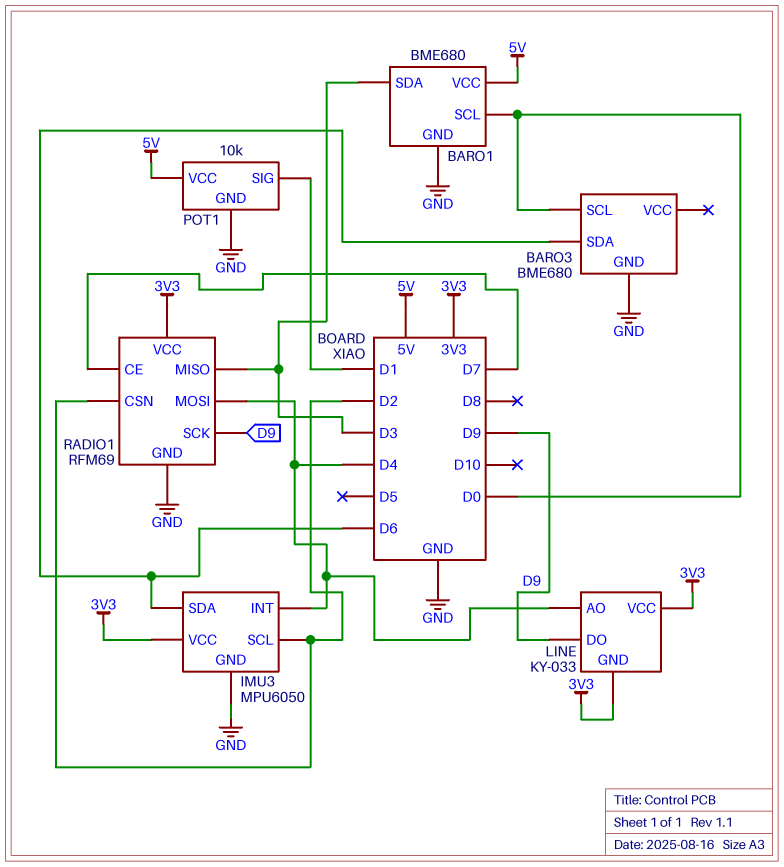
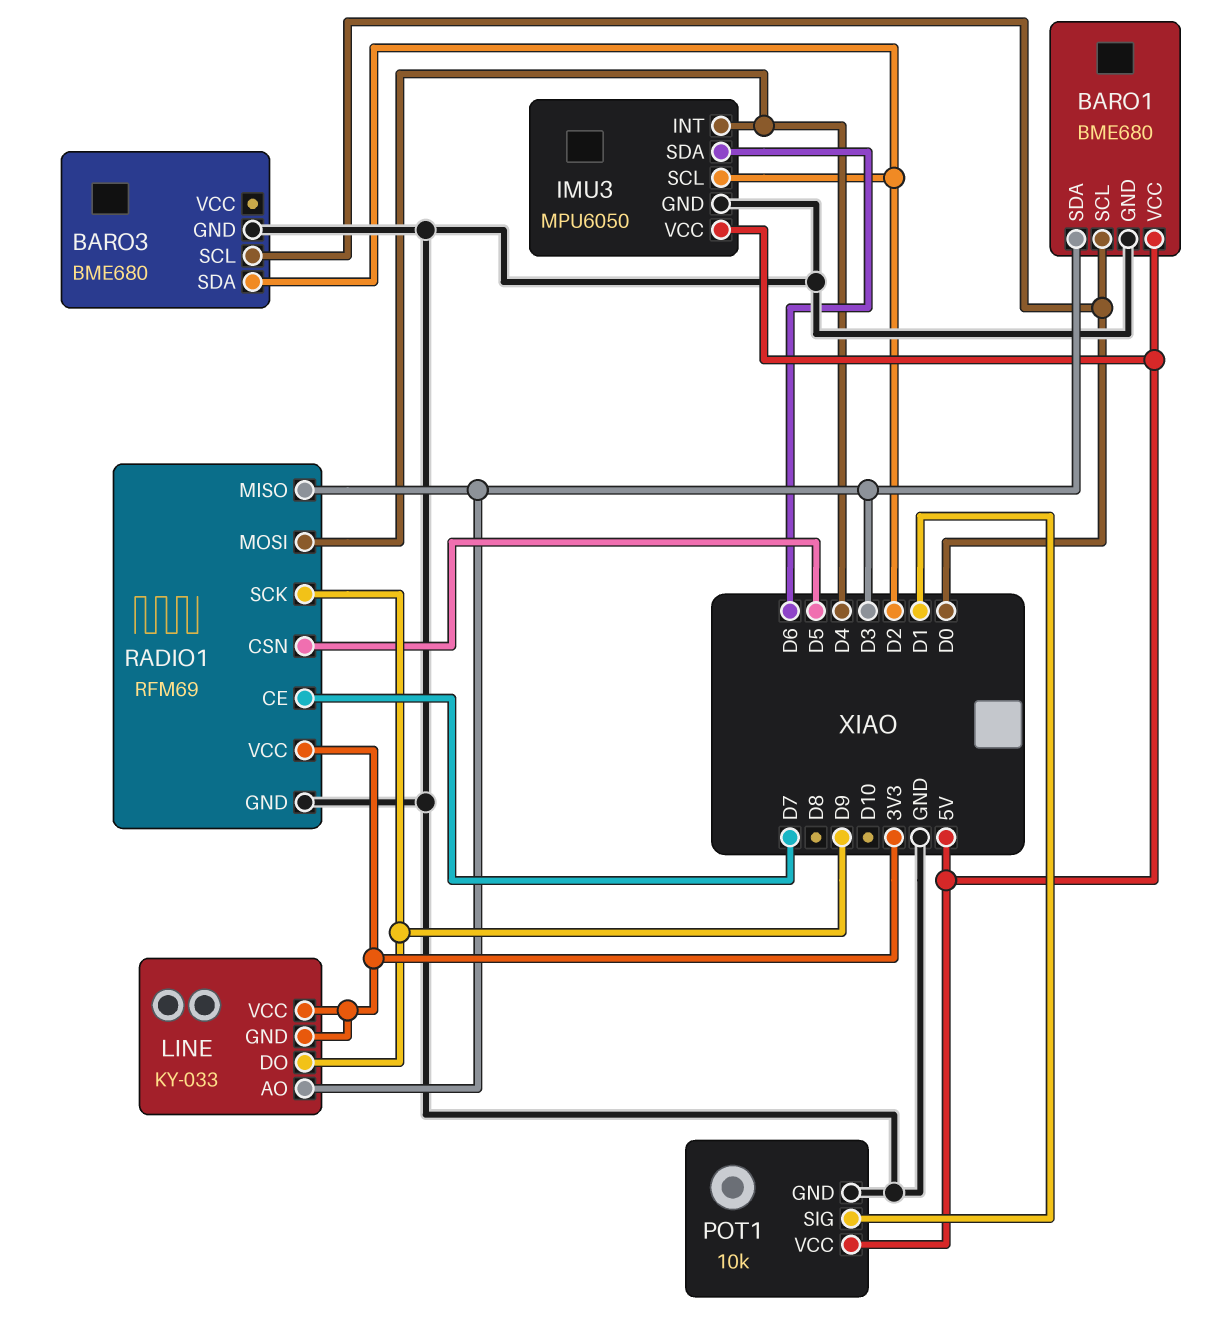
BARO3 pin SDA: D6 -> D2
IMU3 pin VCC: 3V3 -> 5V
LINE pin AO: D4 -> D3
RADIO1 pin CSN: D2 -> D5

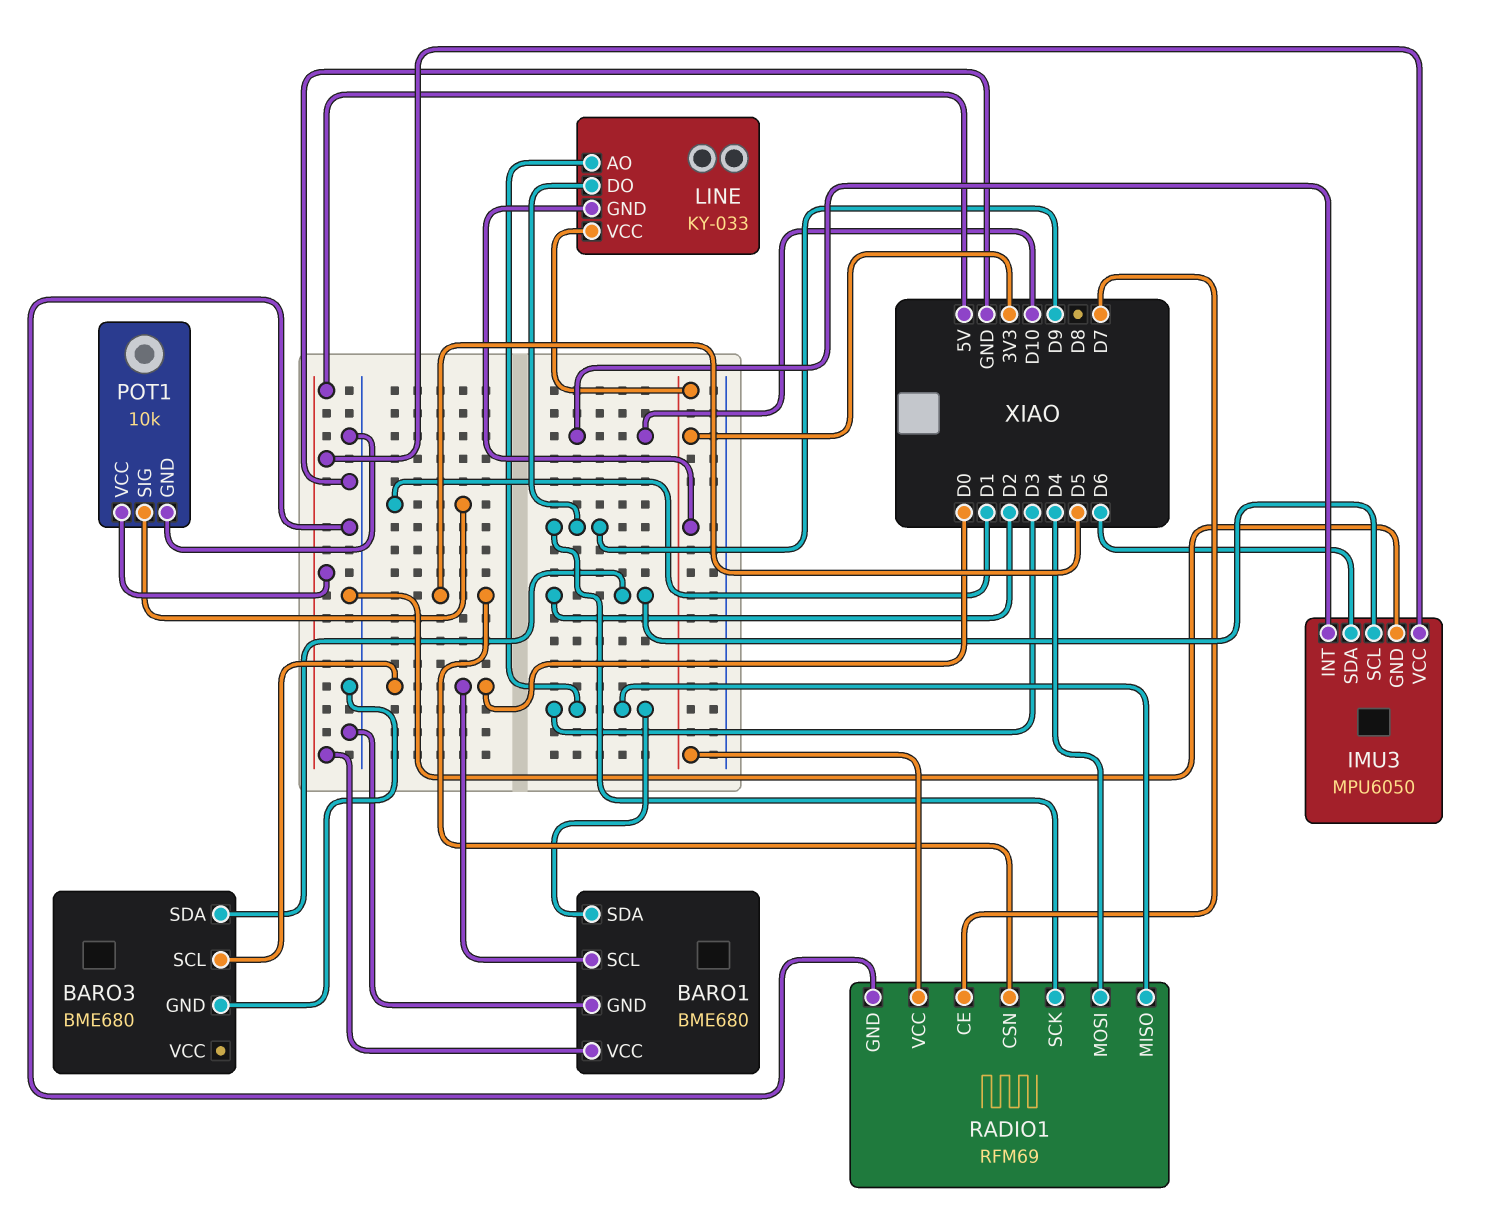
IMU3 pin INT: D4 -> D10

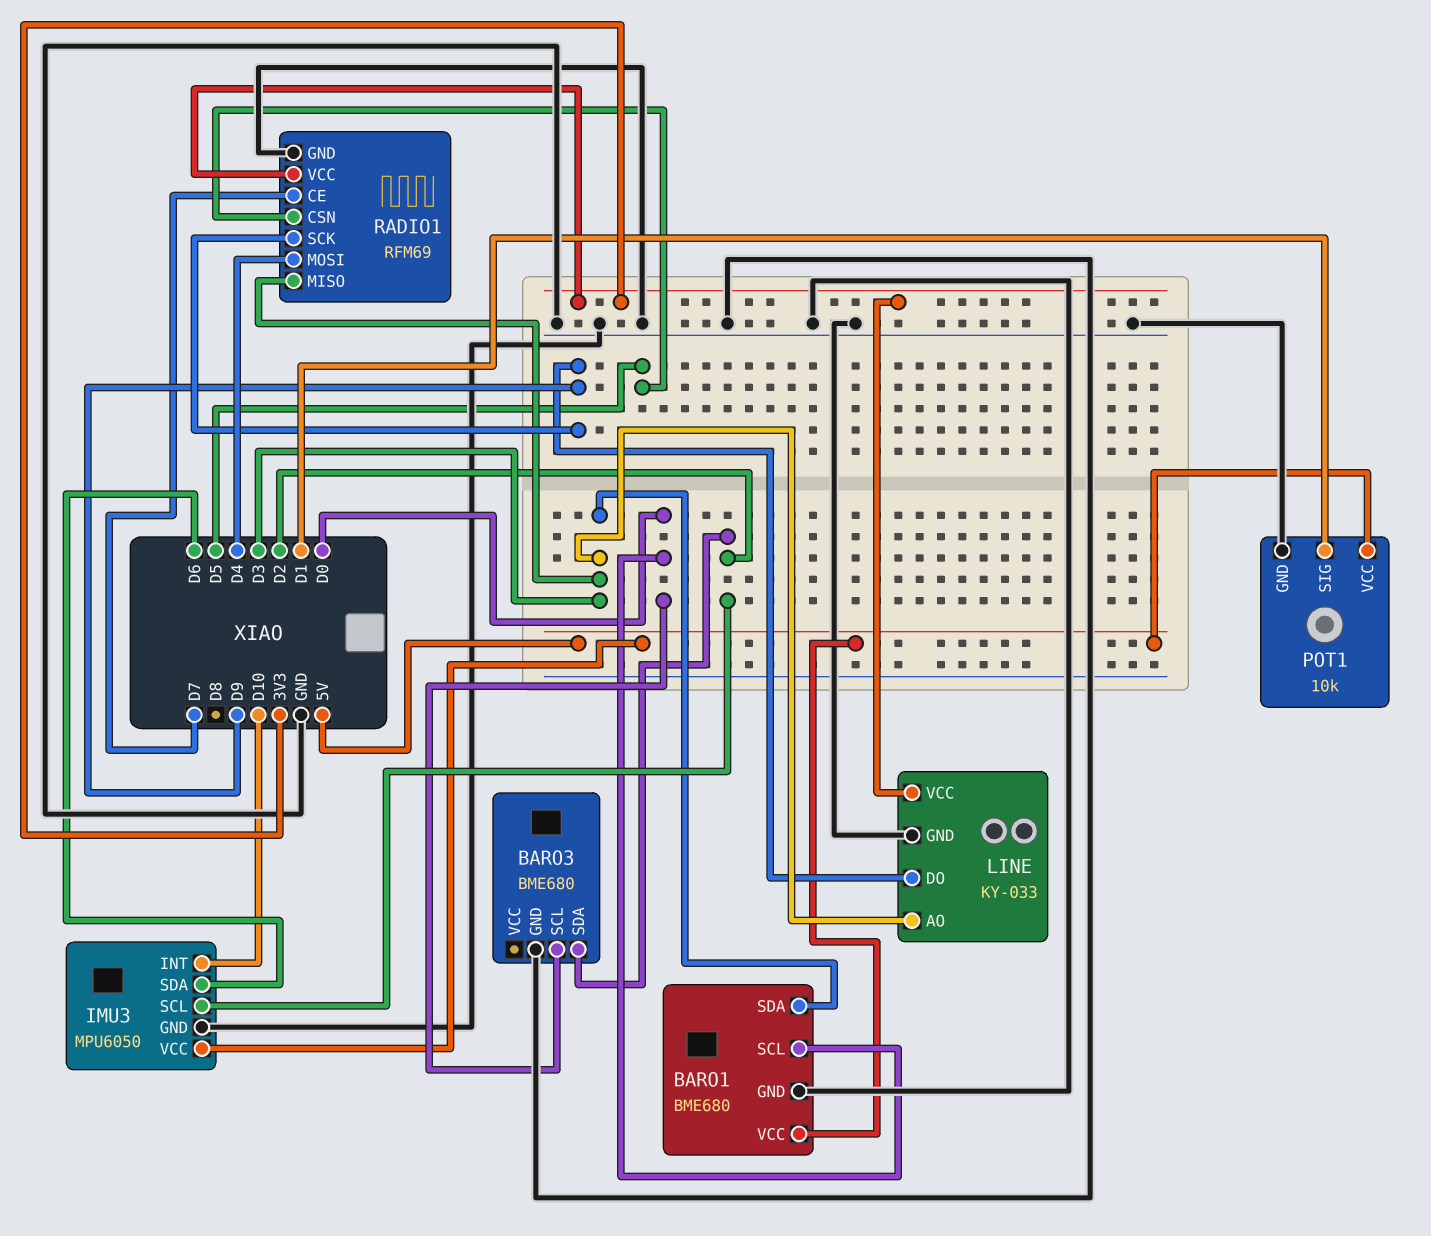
LINE pin GND: 3V3 -> GND

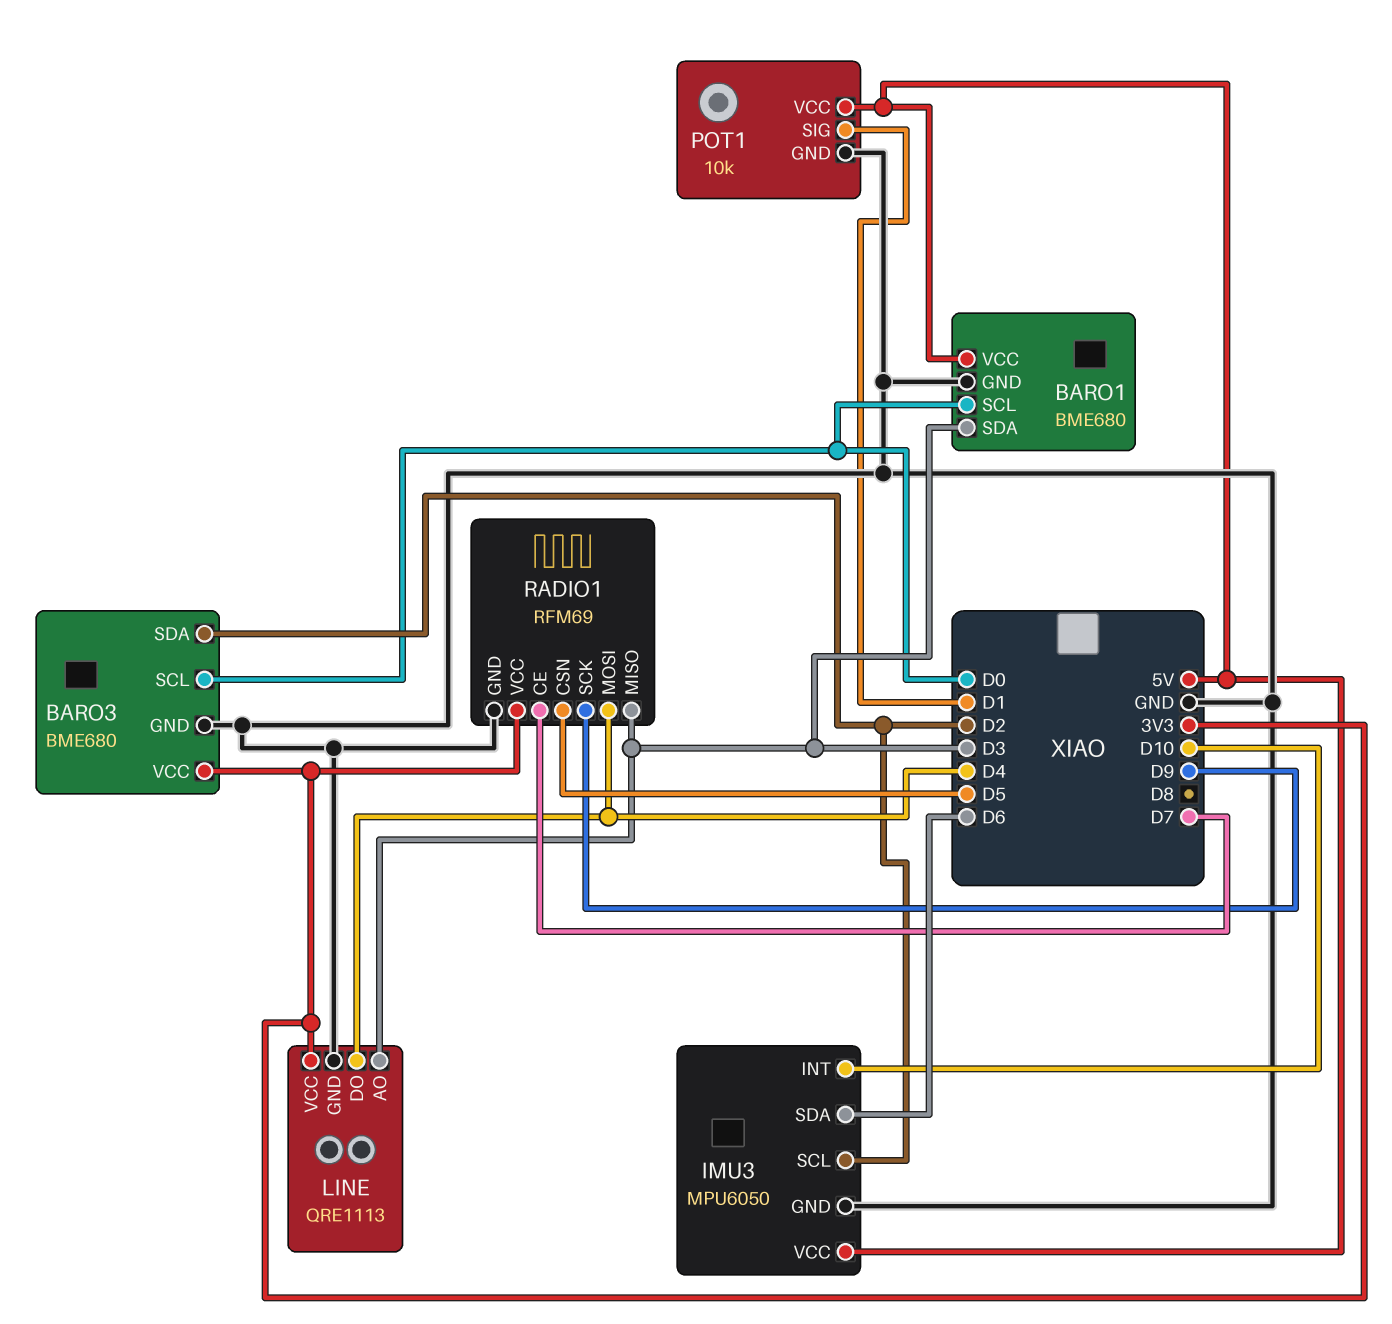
BARO3 pin VCC: none -> 3V3
LINE: KY-033 -> QRE1113
LINE pin DO: D9 -> D4

